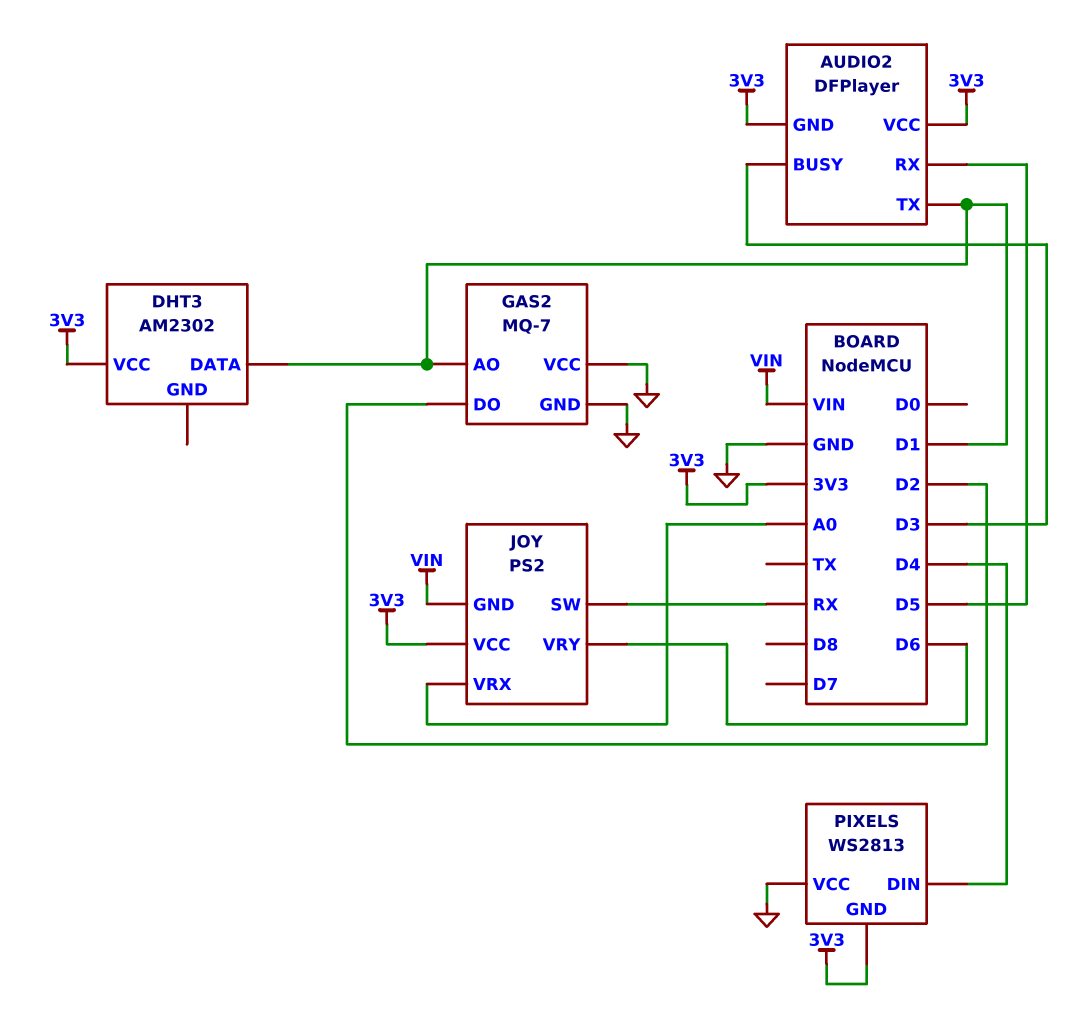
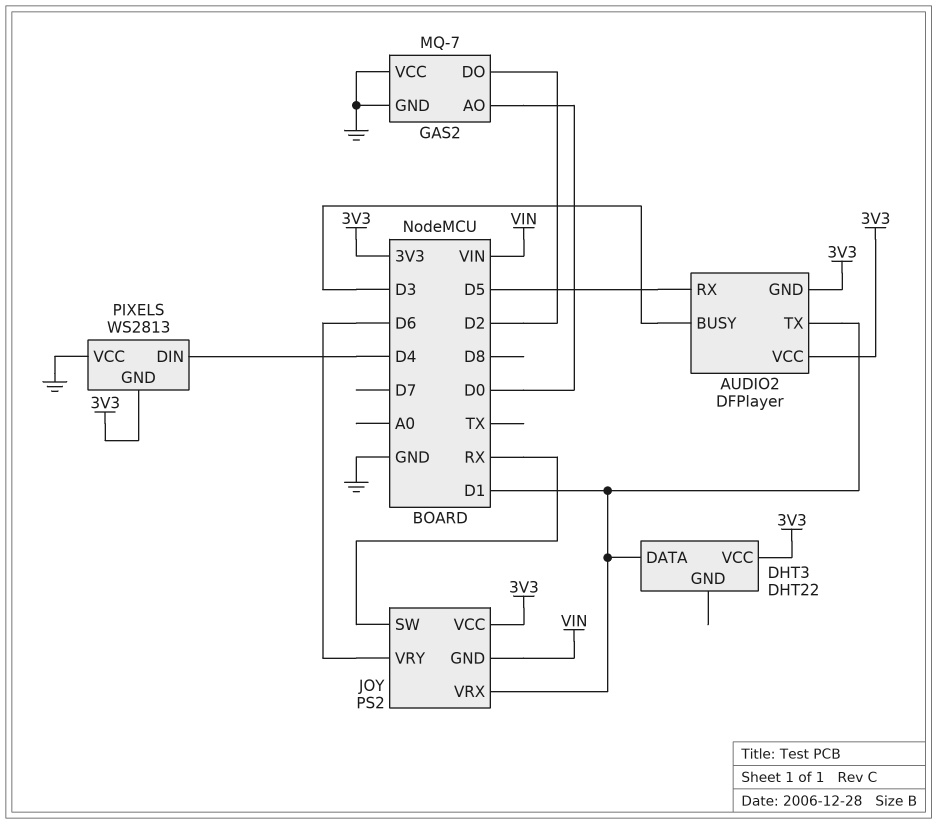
DHT3: AM2302 -> DHT22
GAS2 pin AO: D1 -> D0
JOY pin VRX: A0 -> D1

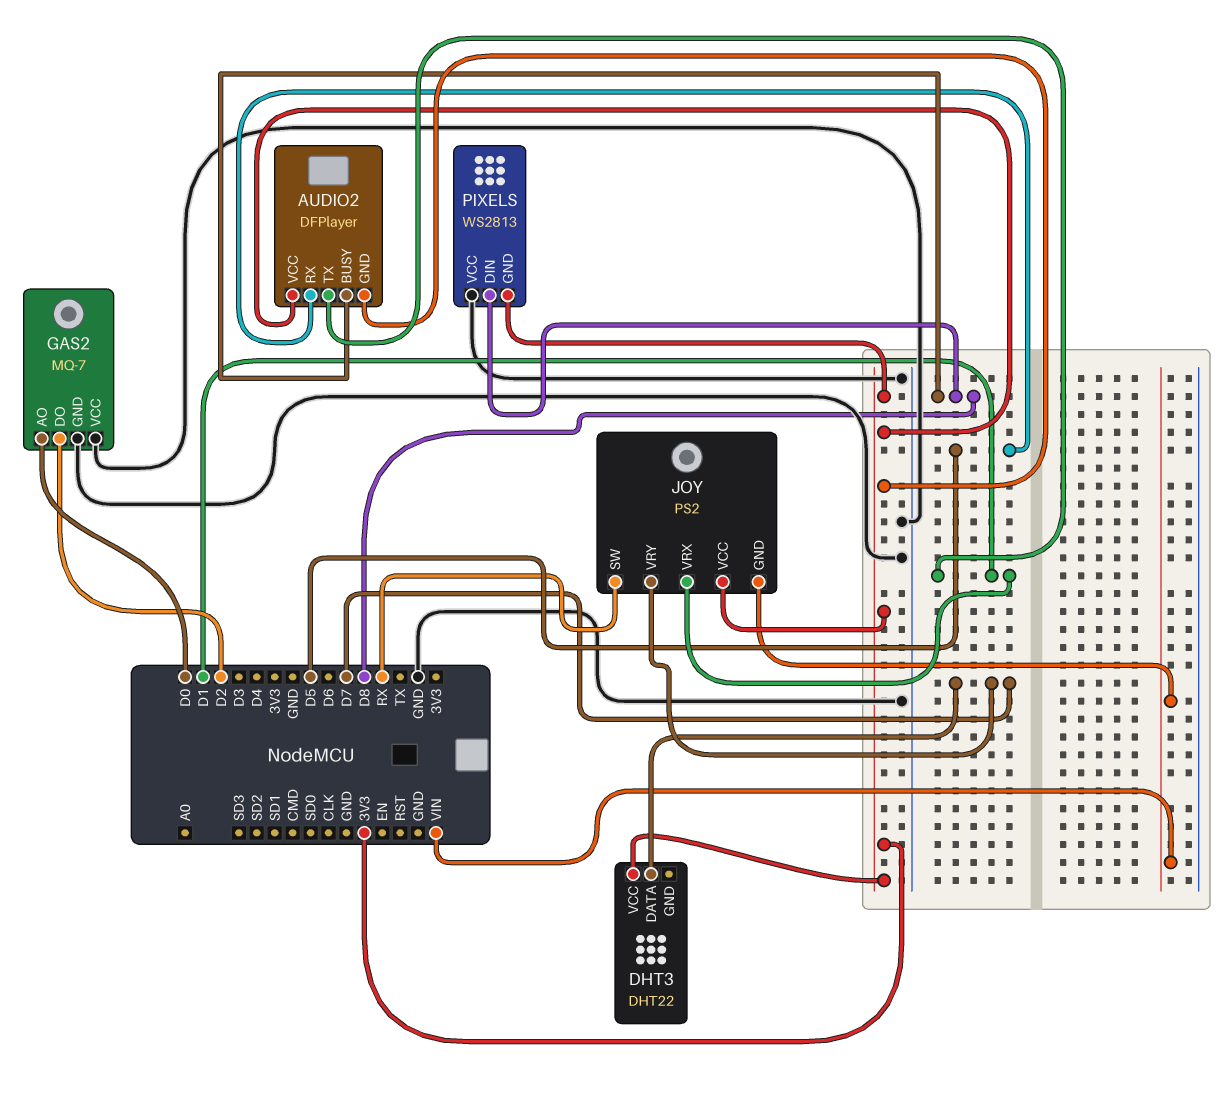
AUDIO2 pin BUSY: D3 -> D8
DHT3 pin DATA: D1 -> D7
JOY pin VRY: D6 -> D7
PIXELS pin DIN: D4 -> D8

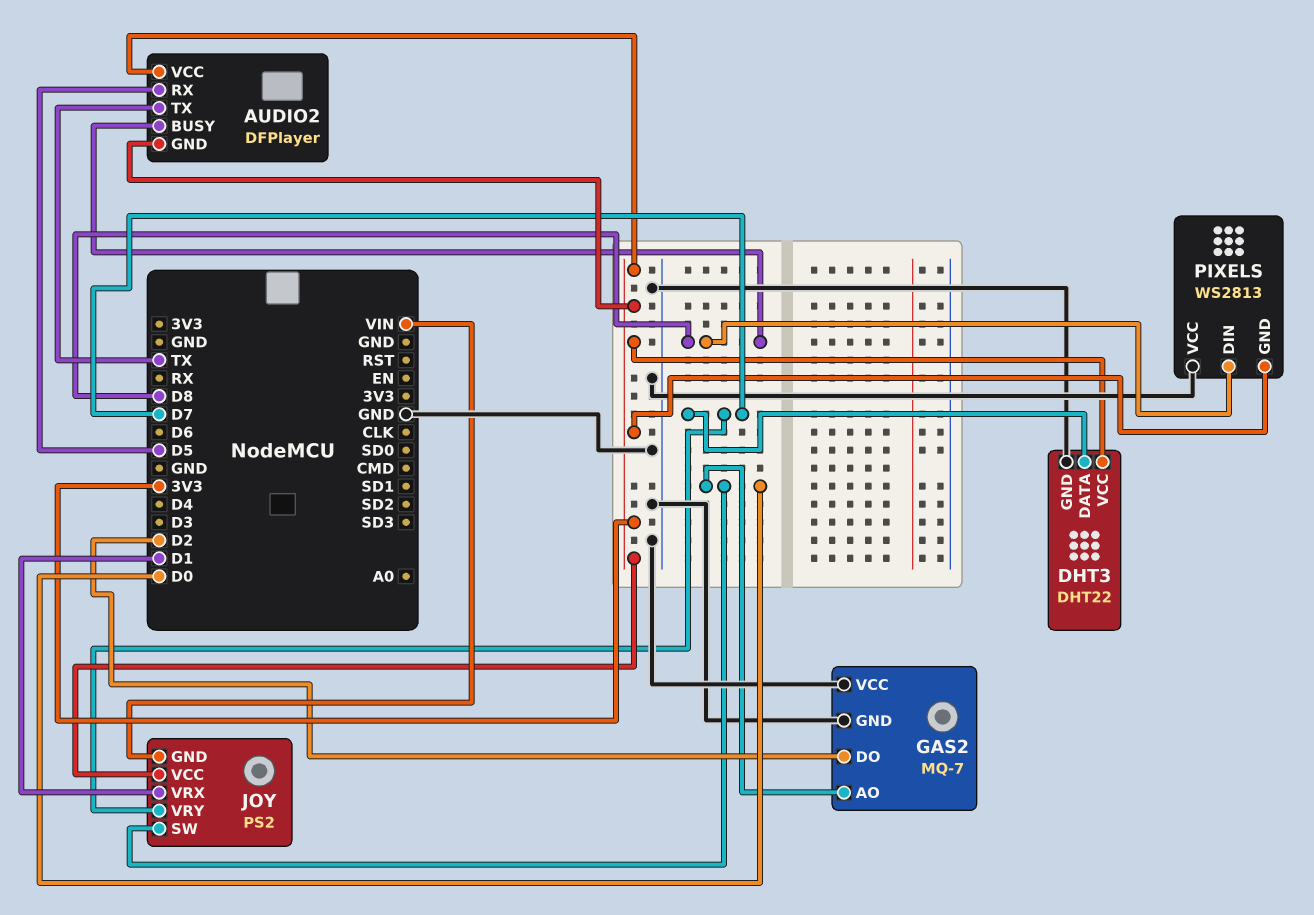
AUDIO2 pin TX: D1 -> TX
DHT3 pin GND: none -> GND
JOY pin SW: RX -> D0

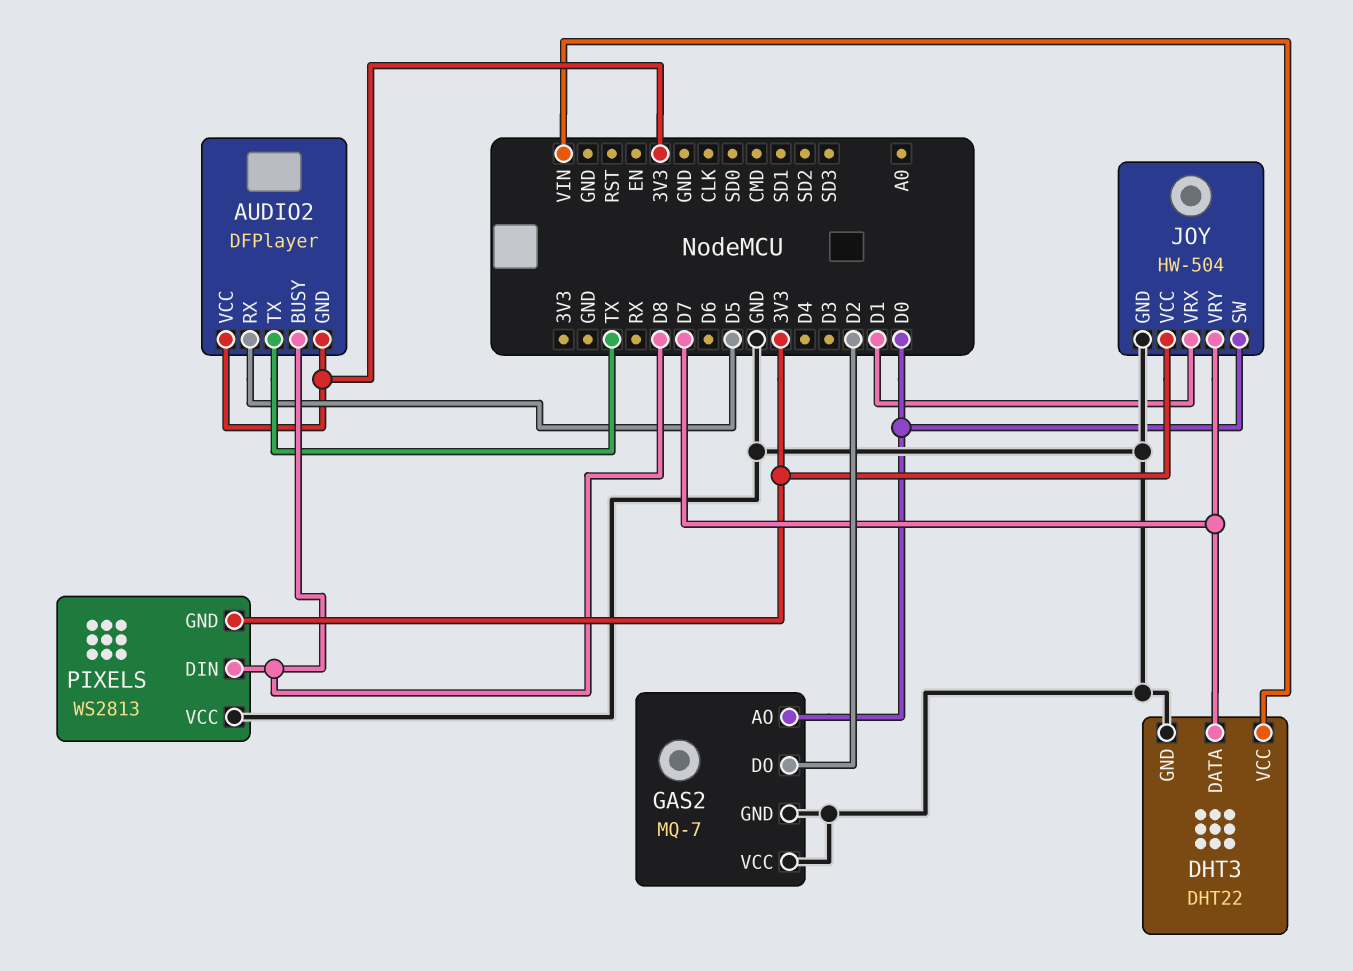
DHT3 pin VCC: 3V3 -> VIN
JOY: PS2 -> HW-504
JOY pin GND: VIN -> GND

